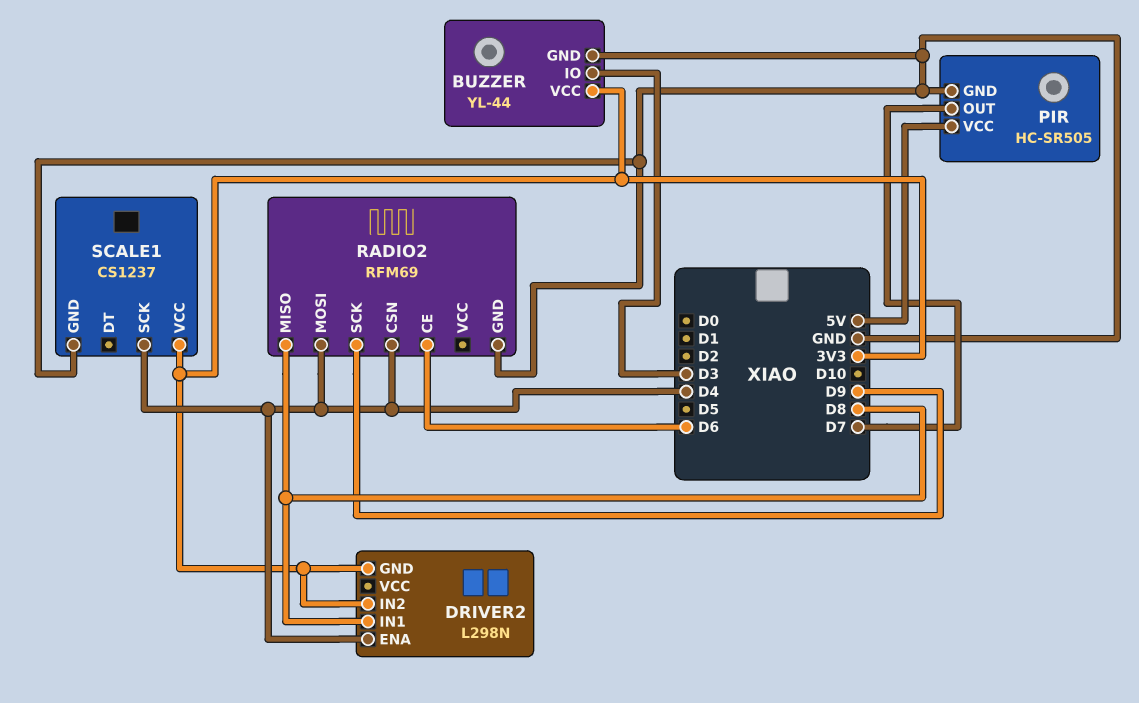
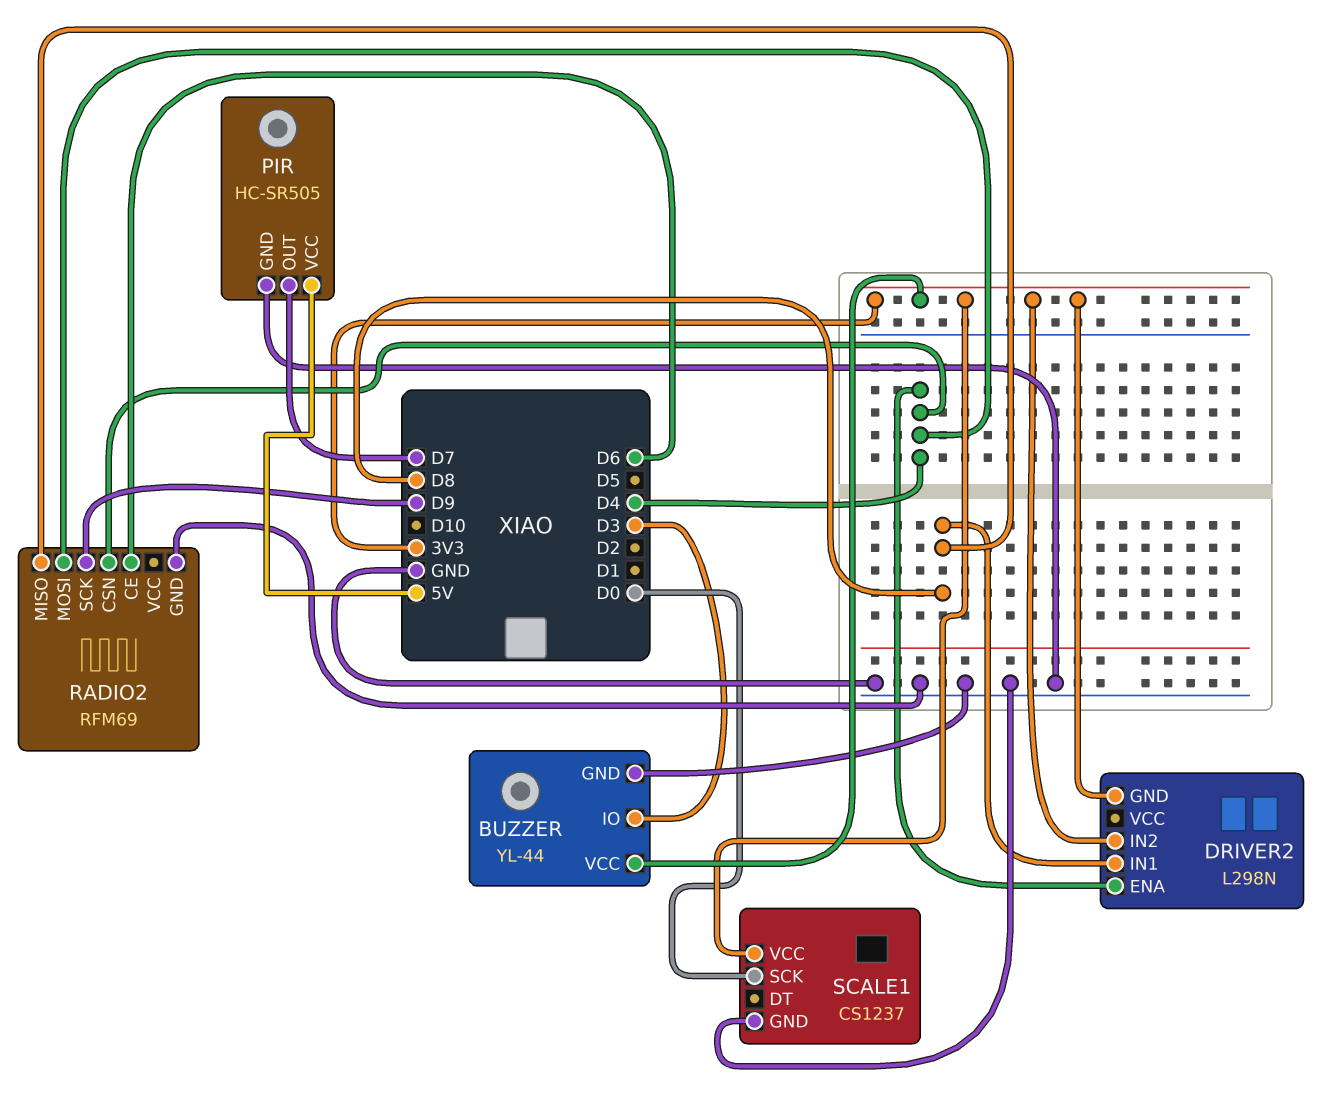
SCALE1 pin SCK: D4 -> D0

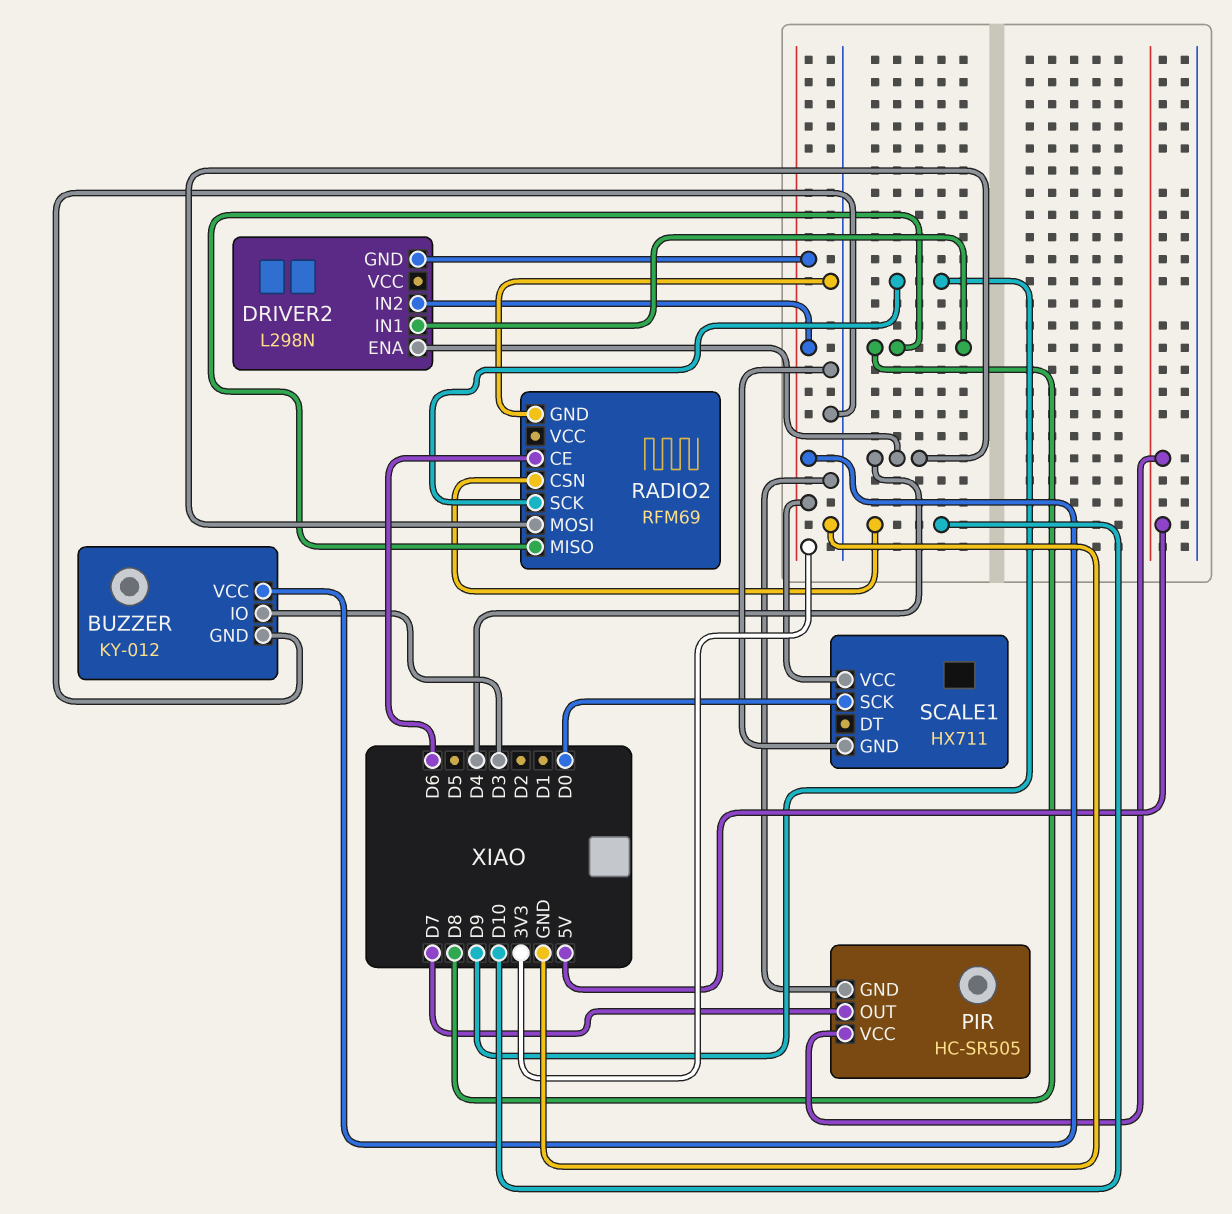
BUZZER: YL-44 -> KY-012
RADIO2 pin CSN: D4 -> D10
SCALE1: CS1237 -> HX711

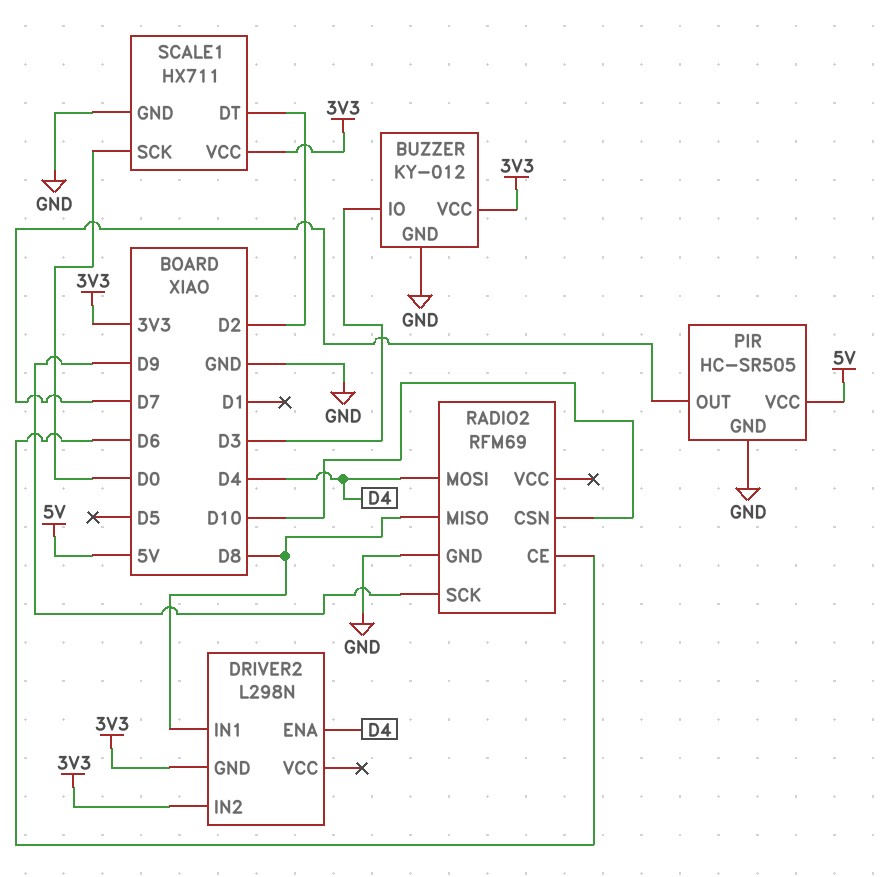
SCALE1 pin DT: none -> D2

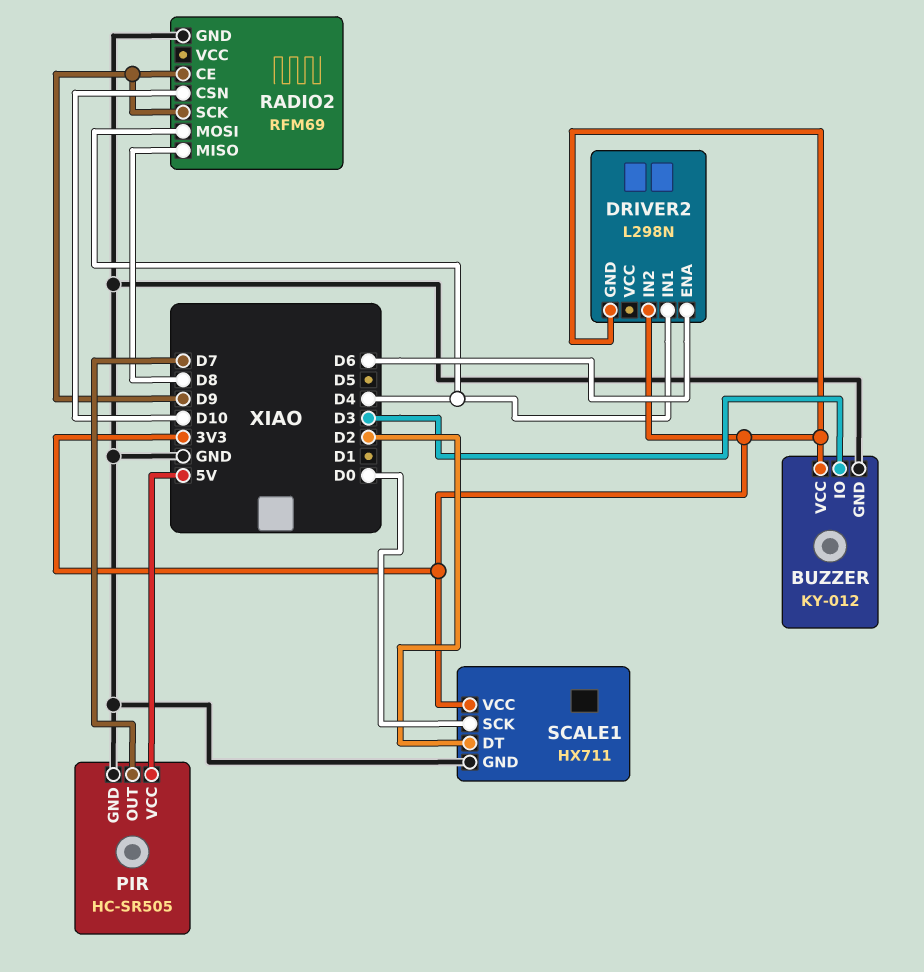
DRIVER2 pin ENA: D4 -> D6
DRIVER2 pin IN1: D8 -> D4
RADIO2 pin CE: D6 -> D9

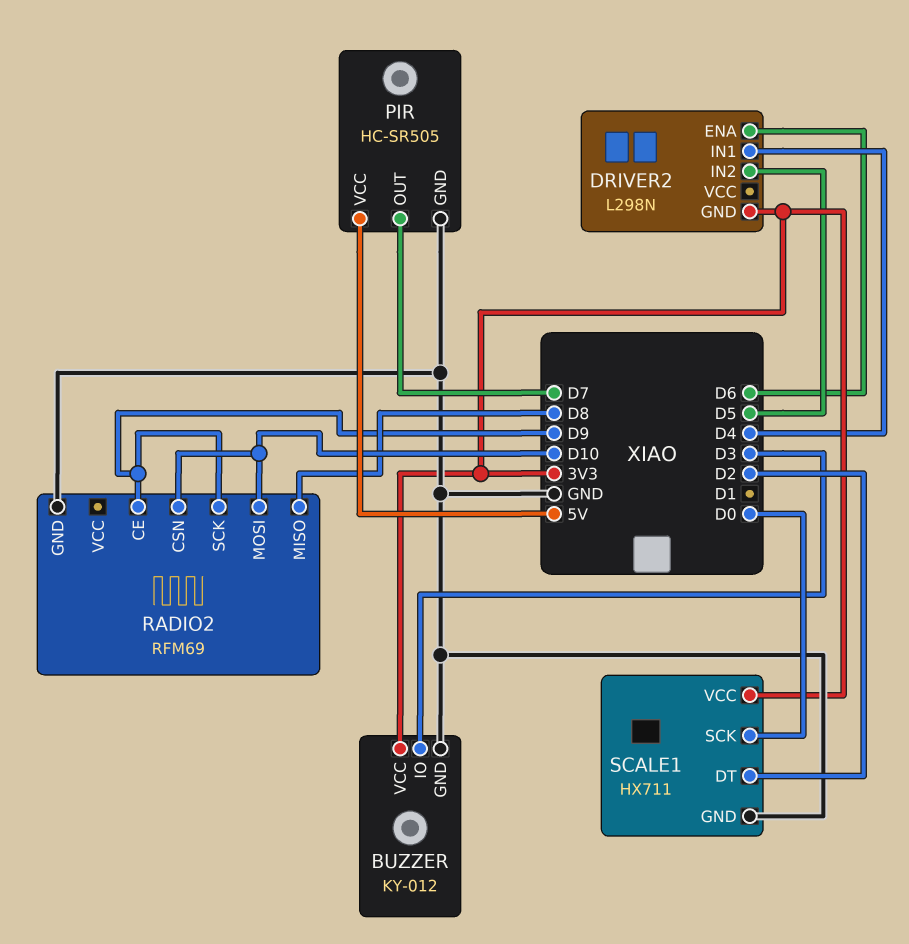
DRIVER2 pin IN2: 3V3 -> D5
RADIO2 pin MOSI: D4 -> D10

